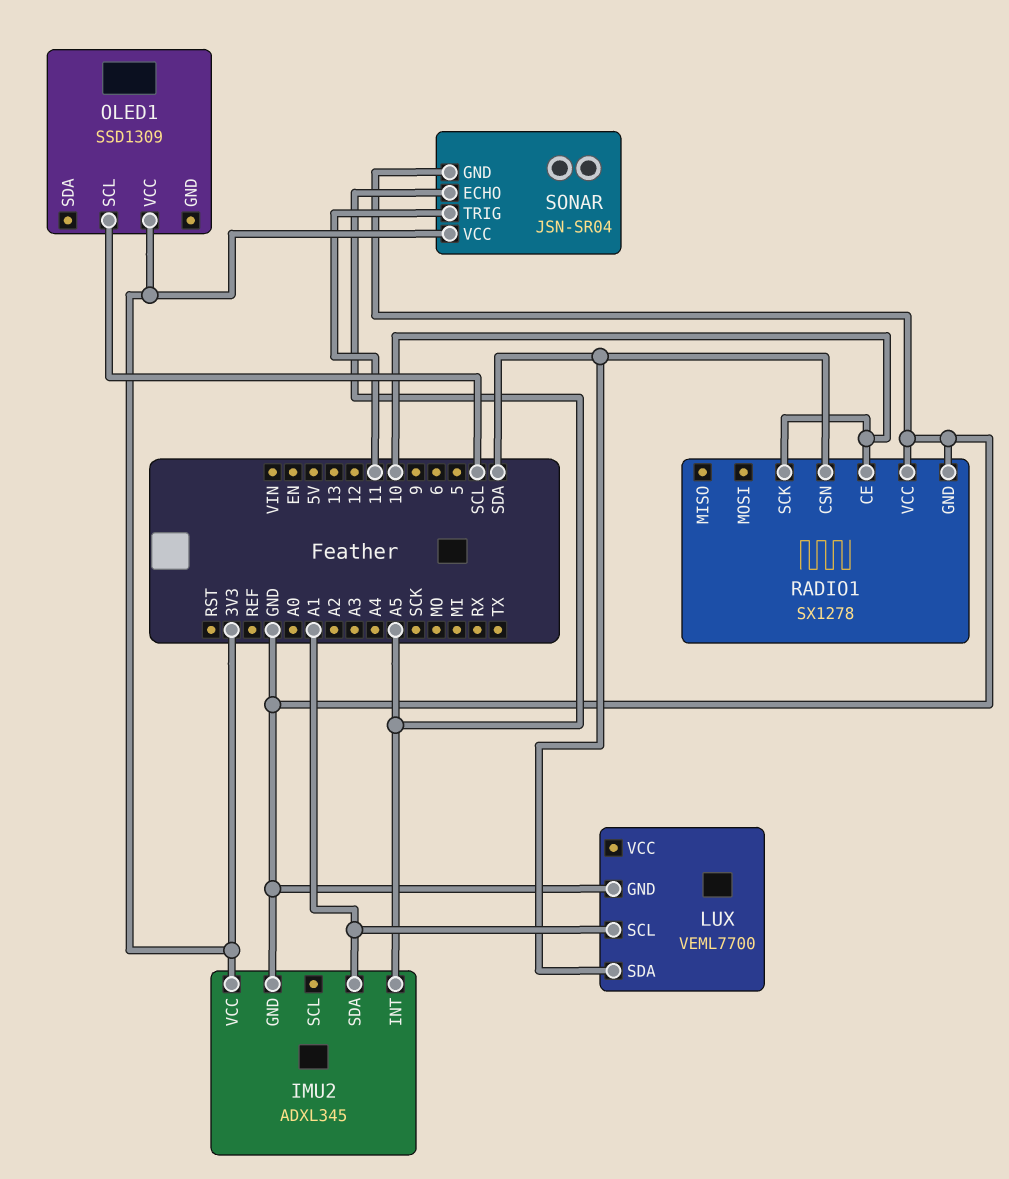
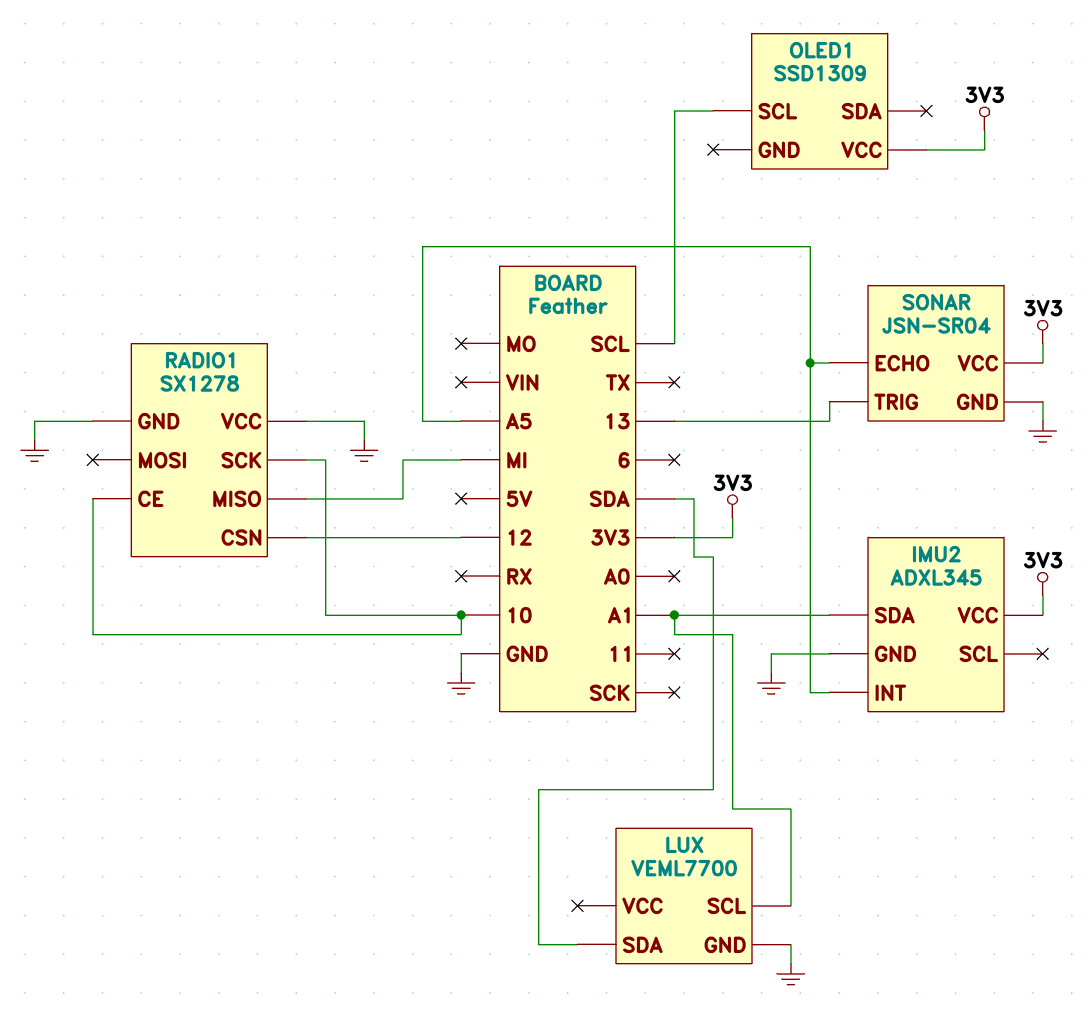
RADIO1 pin CSN: SDA -> 12
RADIO1 pin MISO: none -> MI
SONAR pin TRIG: 11 -> 13

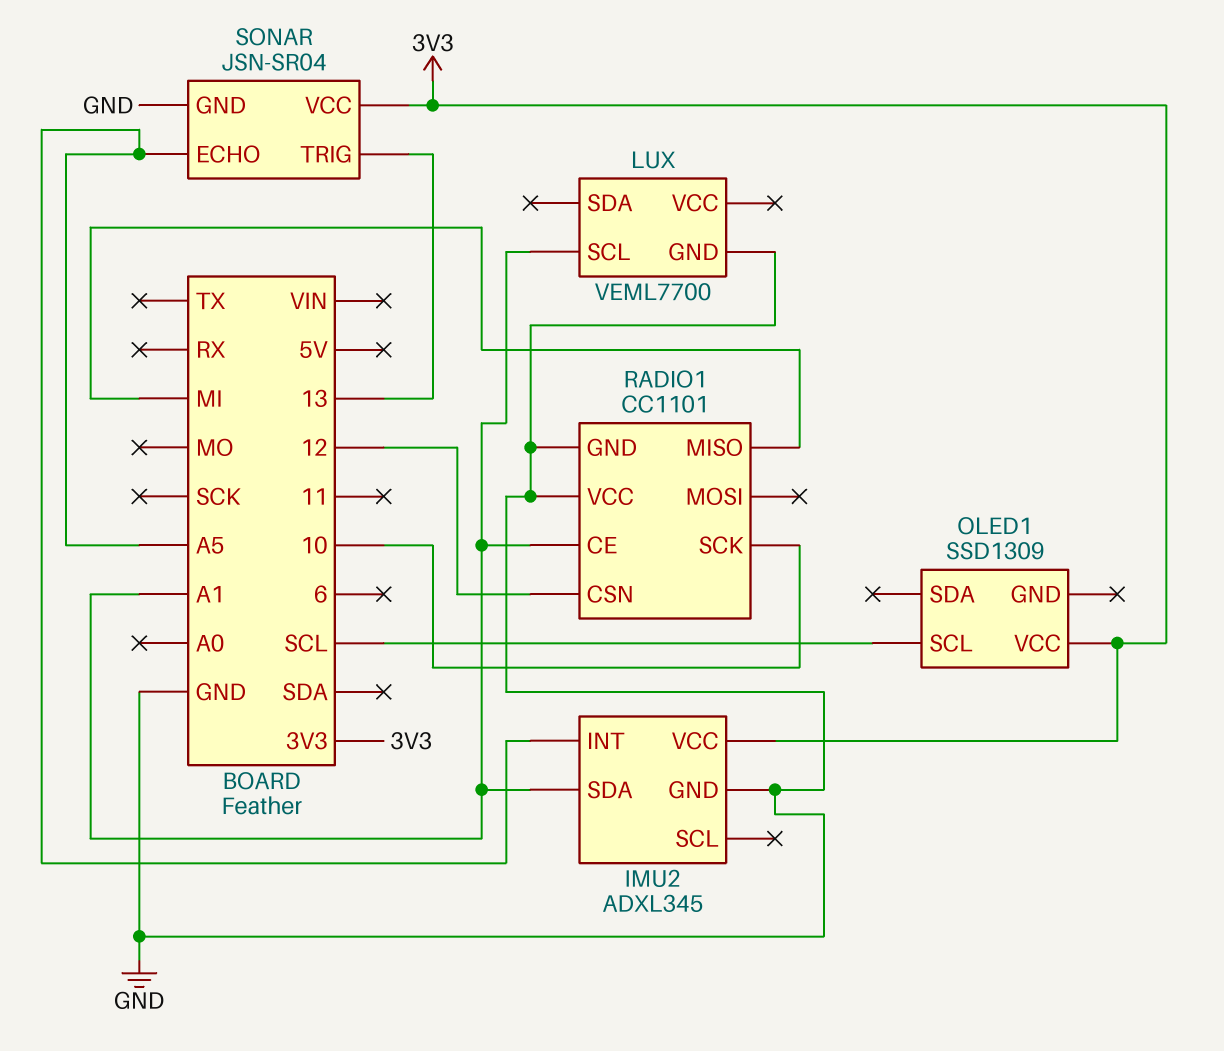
LUX pin SDA: SDA -> none
RADIO1: SX1278 -> CC1101
RADIO1 pin CE: 10 -> A1

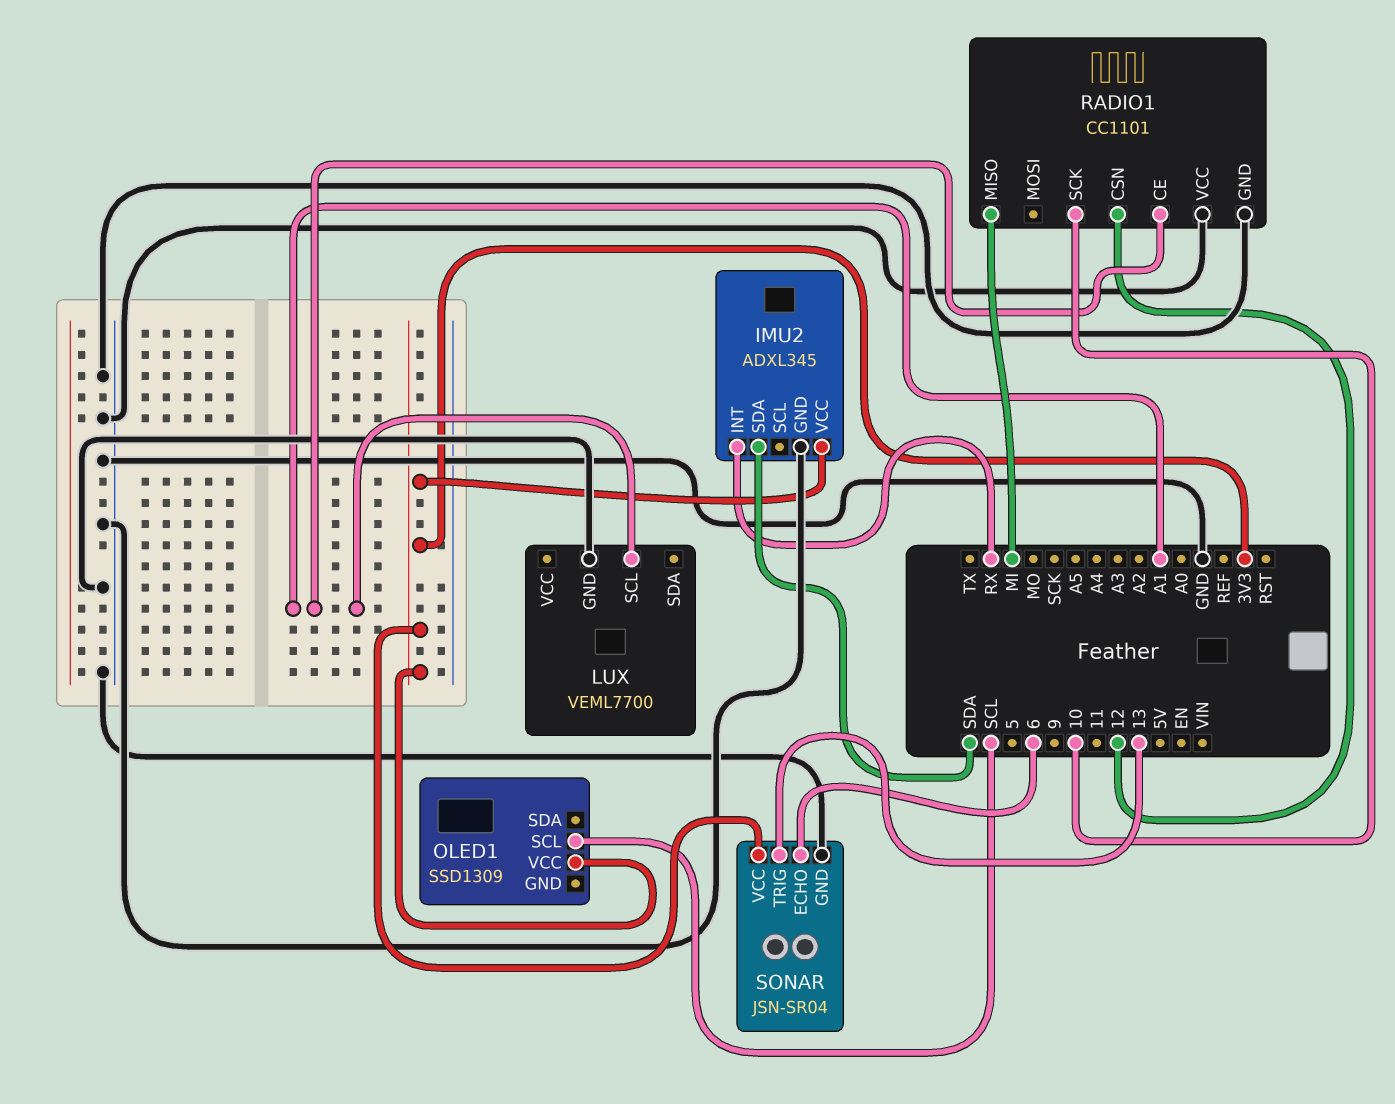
IMU2 pin INT: A5 -> RX
IMU2 pin SDA: A1 -> SDA
SONAR pin ECHO: A5 -> 6

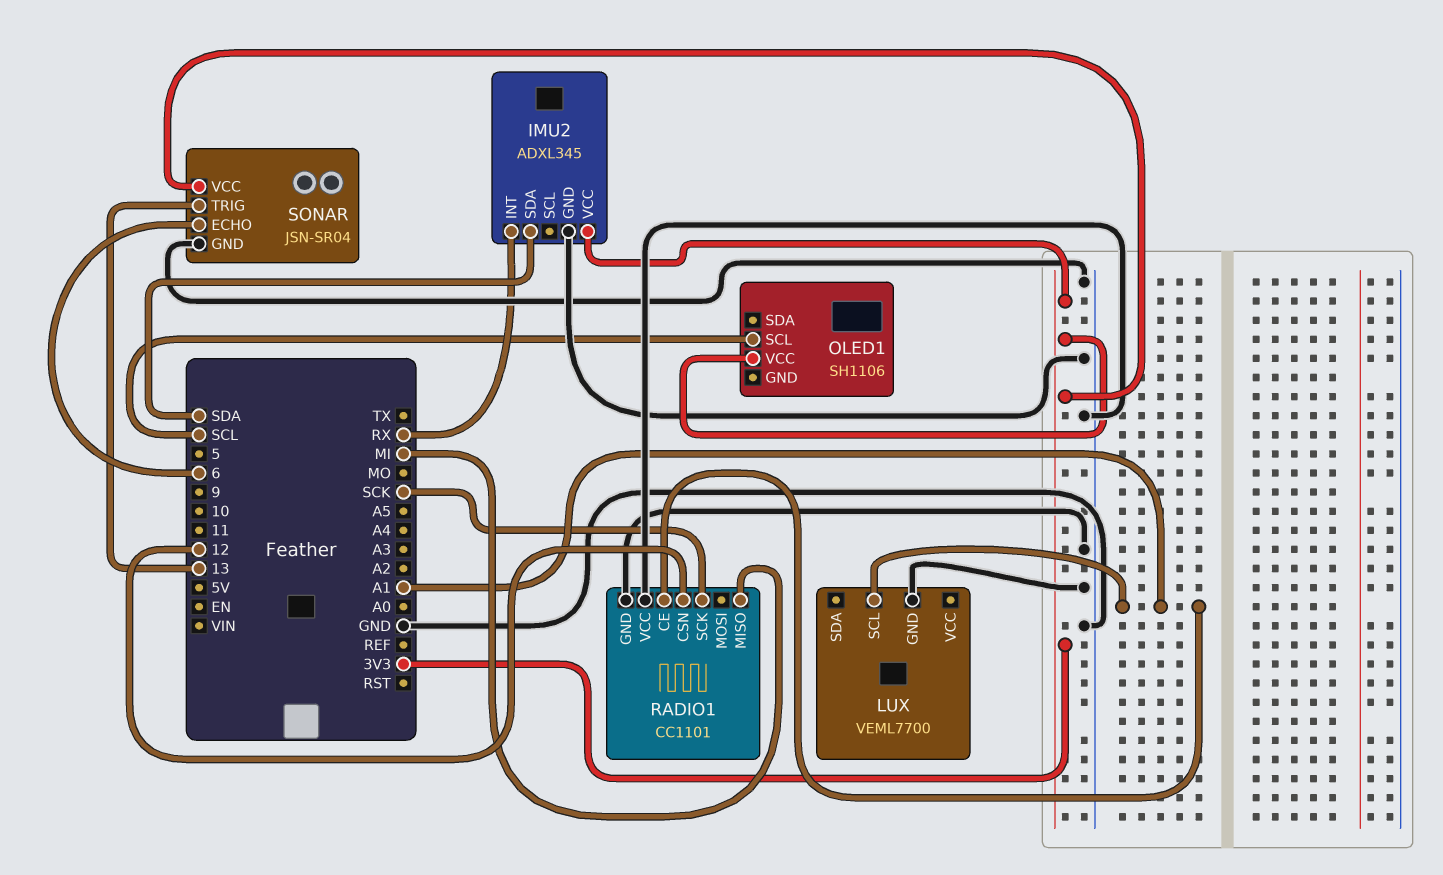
OLED1: SSD1309 -> SH1106
RADIO1 pin SCK: 10 -> SCK

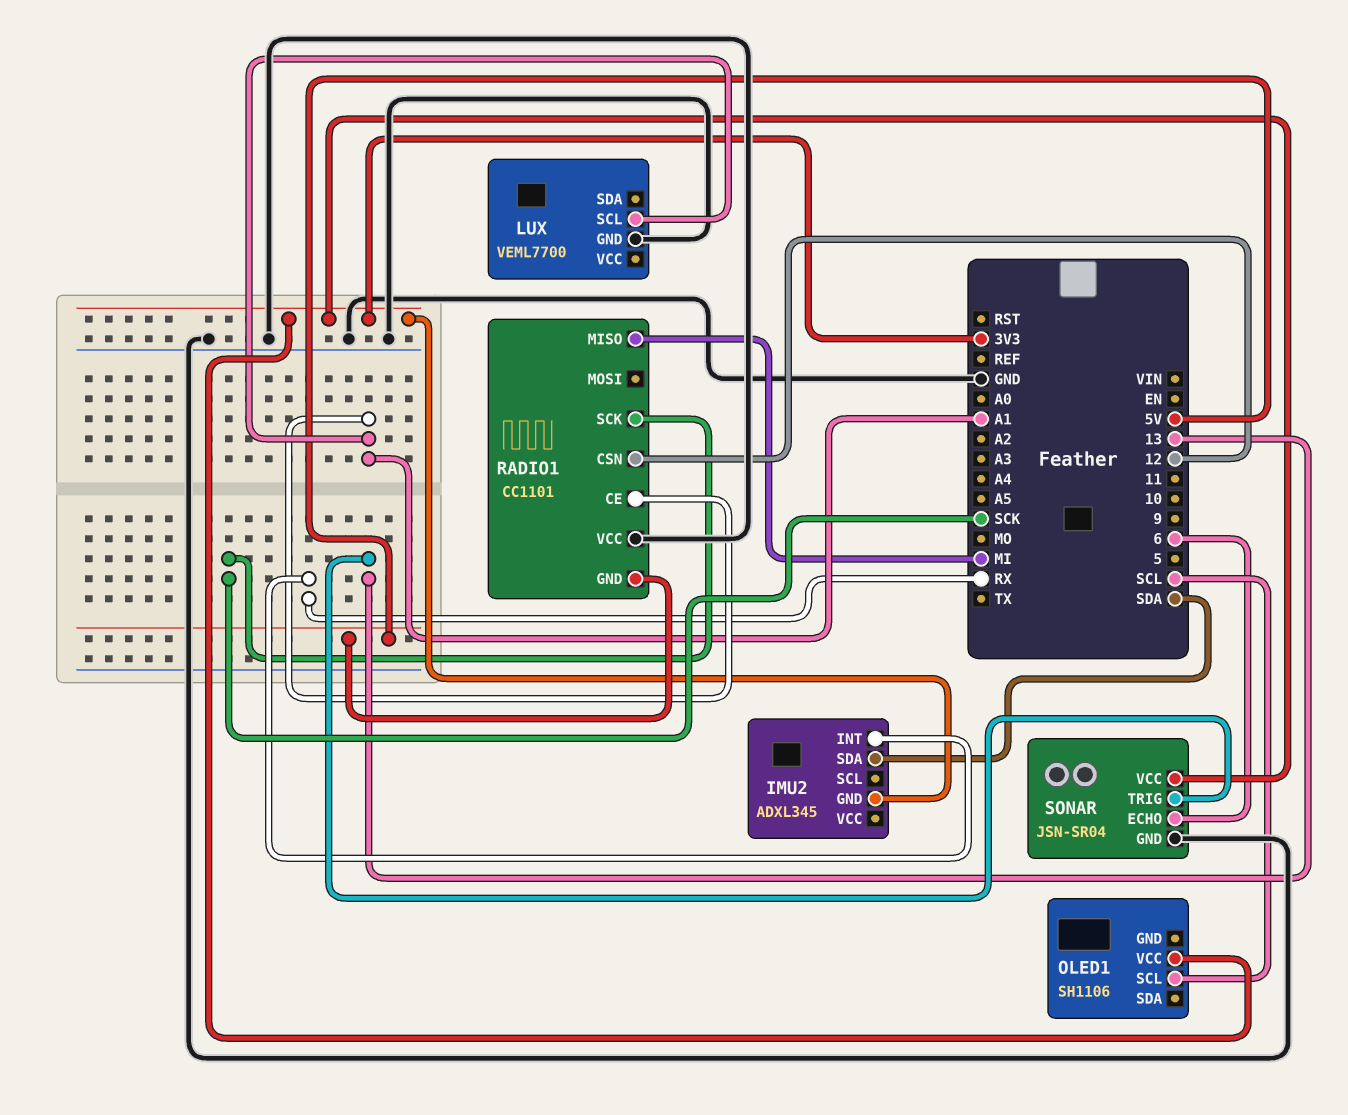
IMU2 pin GND: GND -> 3V3
IMU2 pin VCC: 3V3 -> none
RADIO1 pin GND: GND -> 5V

